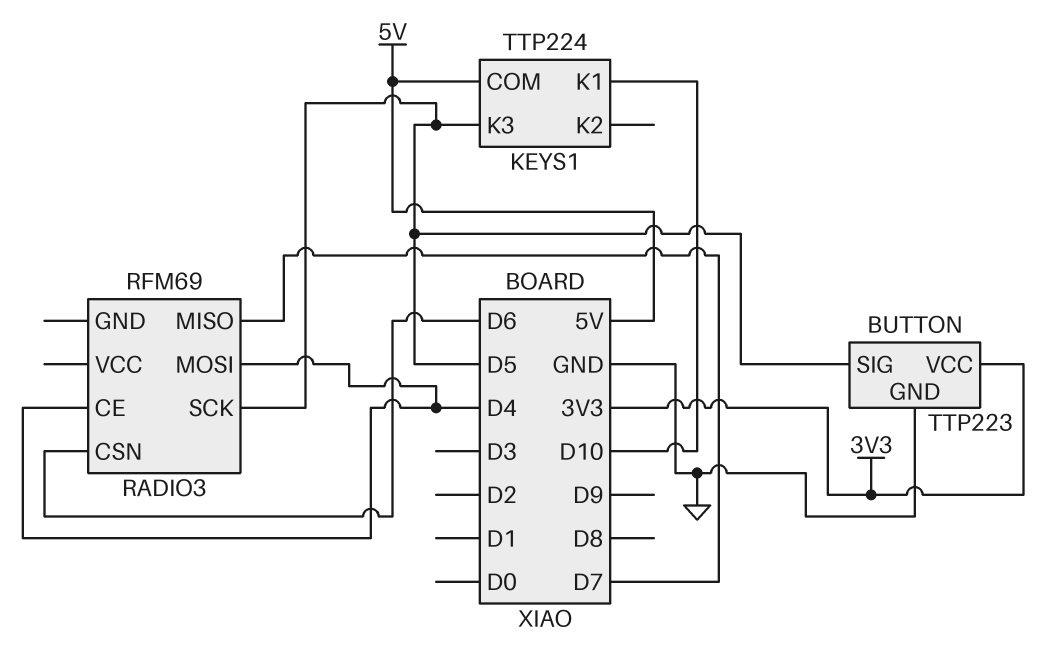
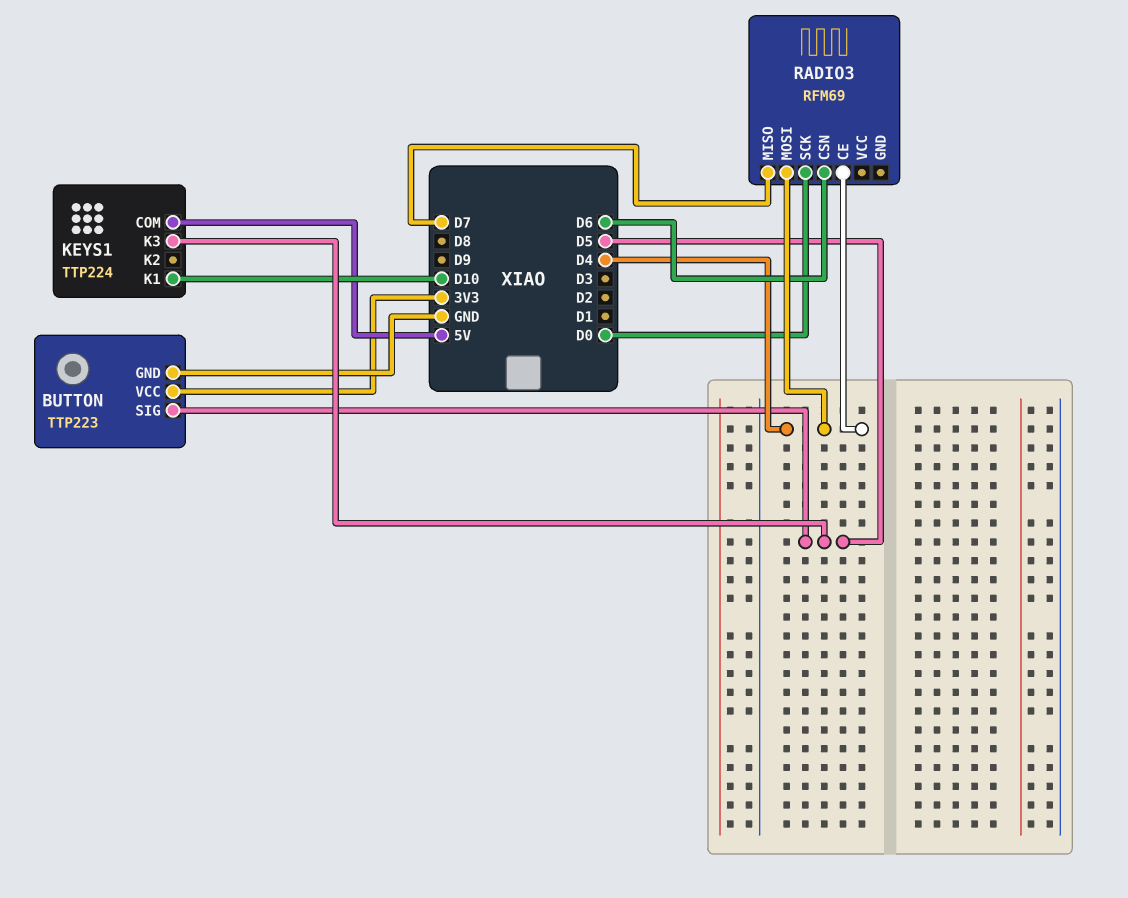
RADIO3 pin SCK: D5 -> D0

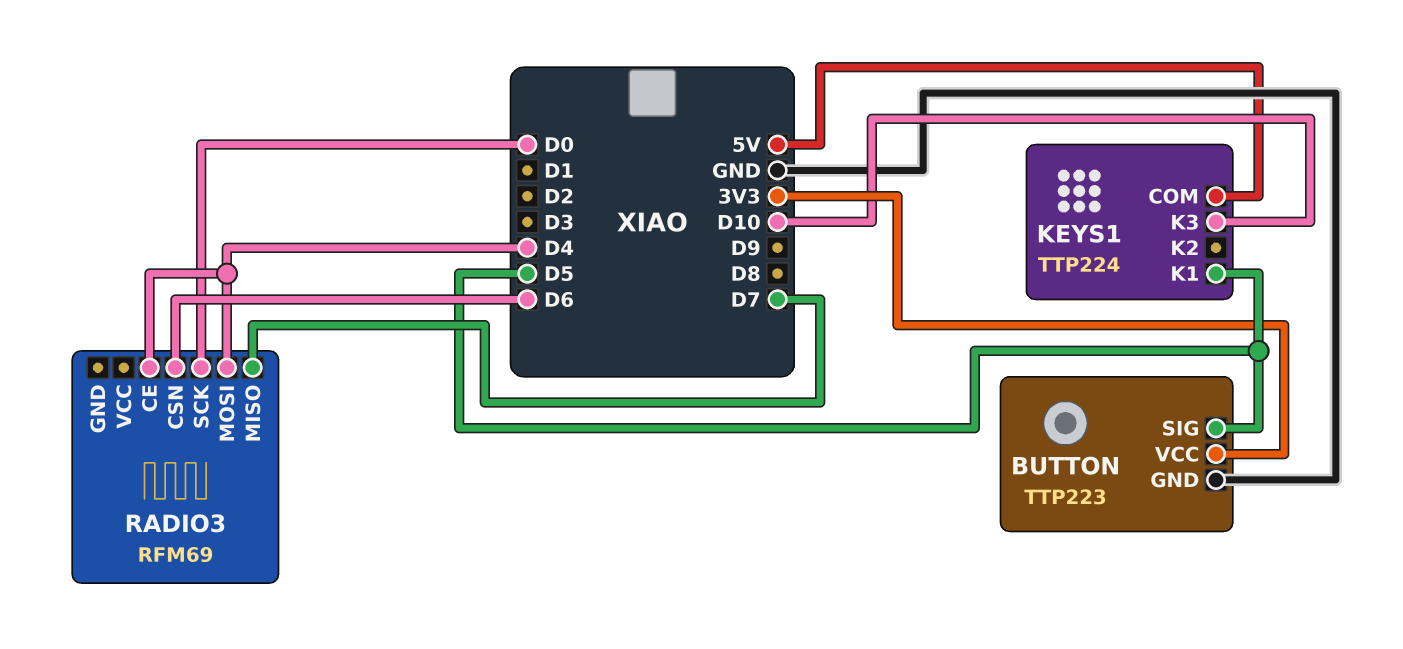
KEYS1 pin K1: D10 -> D5
KEYS1 pin K3: D5 -> D10

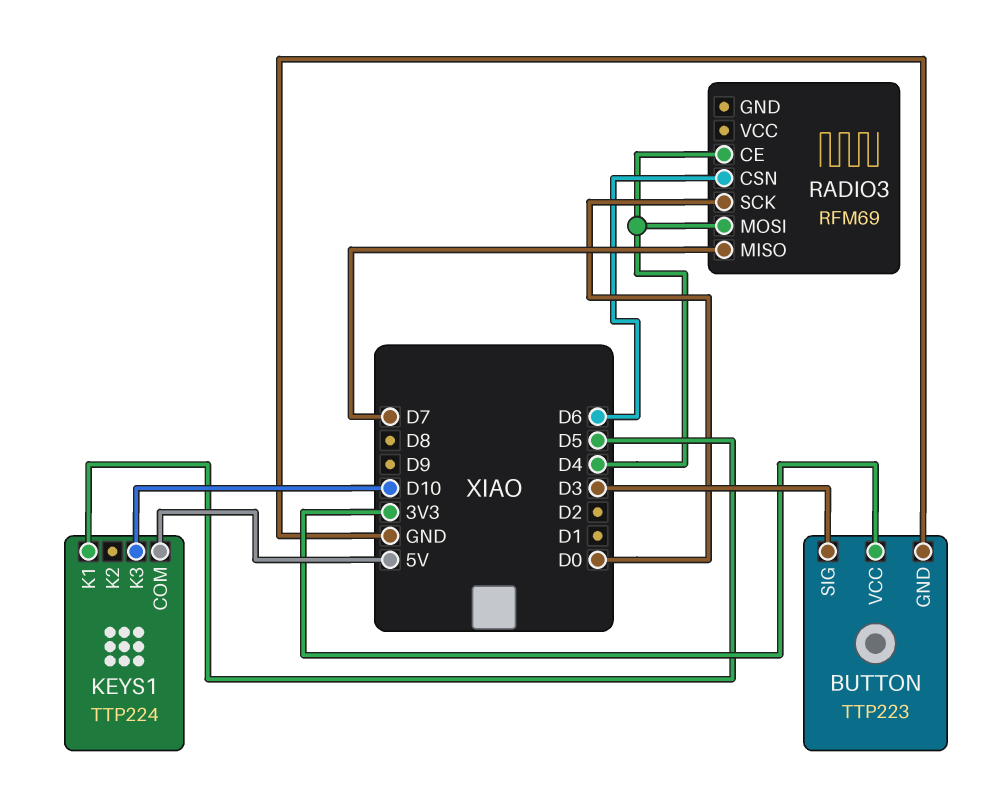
BUTTON pin SIG: D5 -> D3

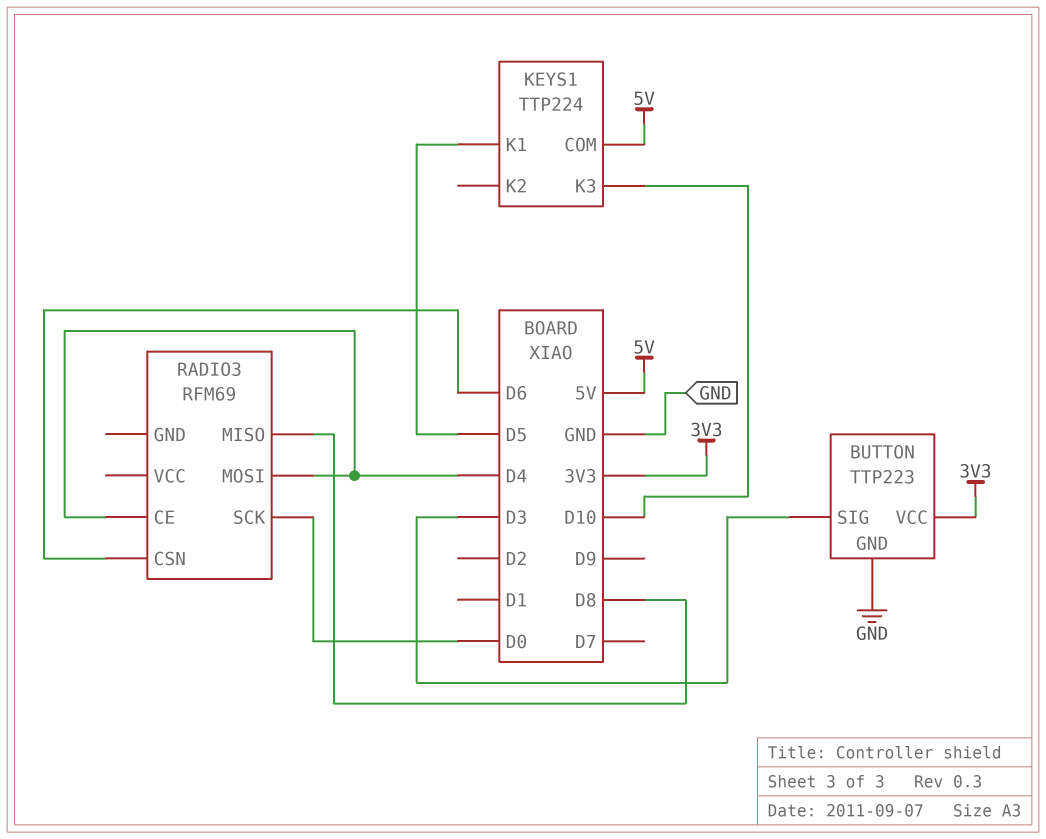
RADIO3 pin MISO: D7 -> D8

